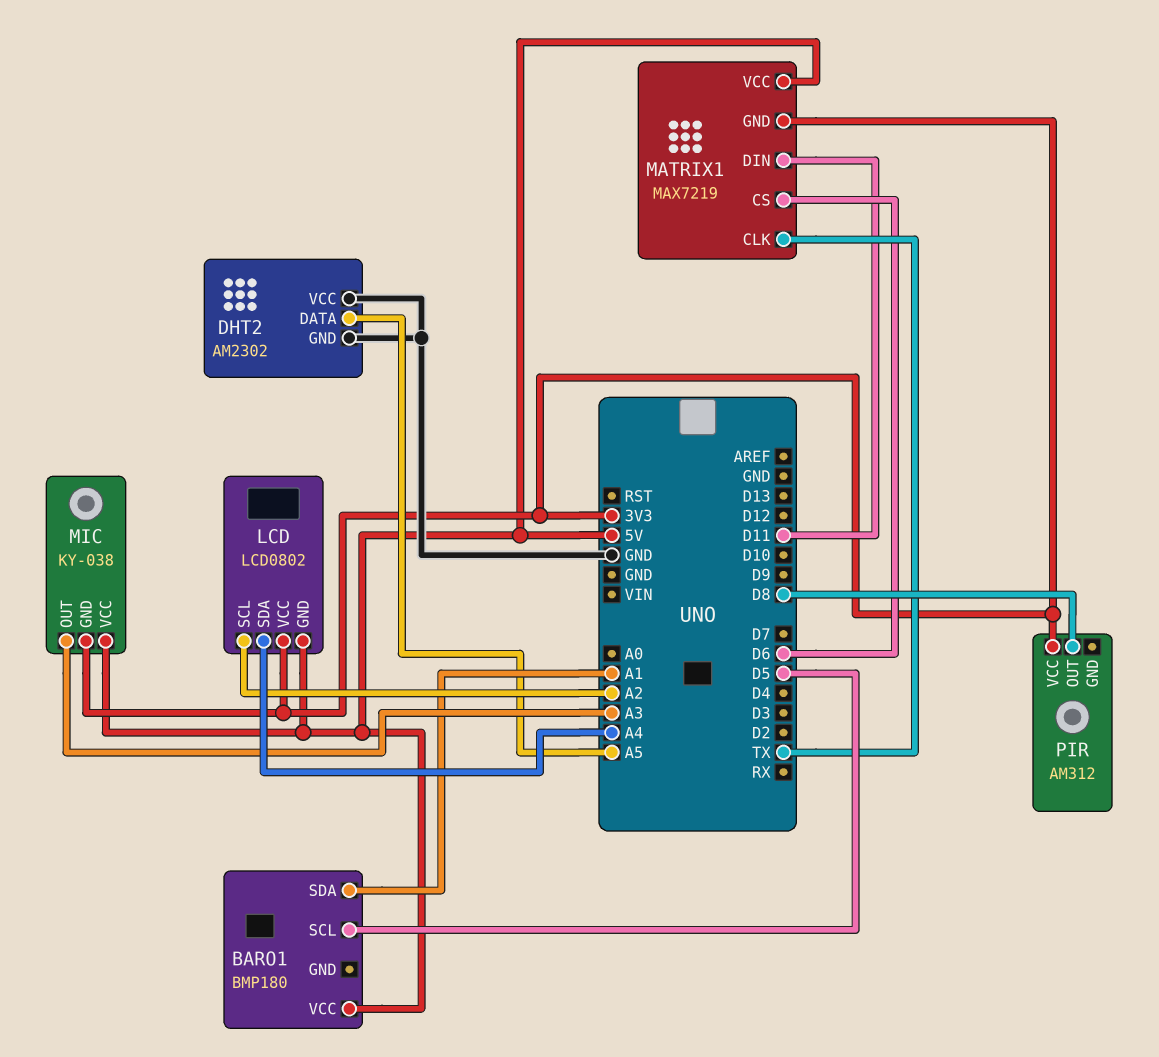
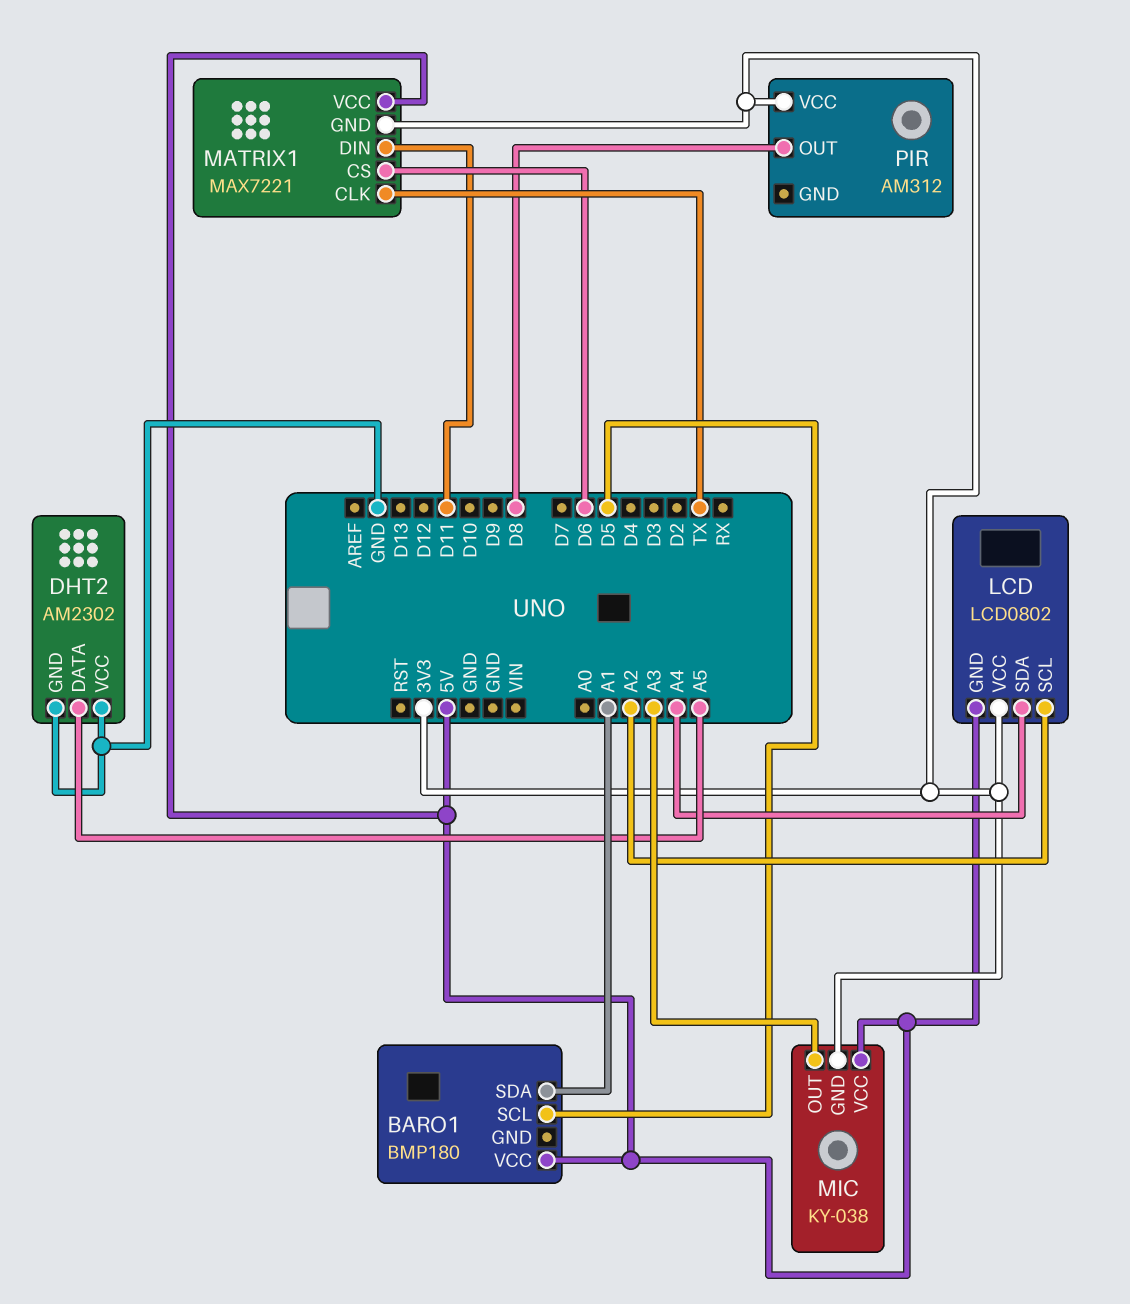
MATRIX1: MAX7219 -> MAX7221

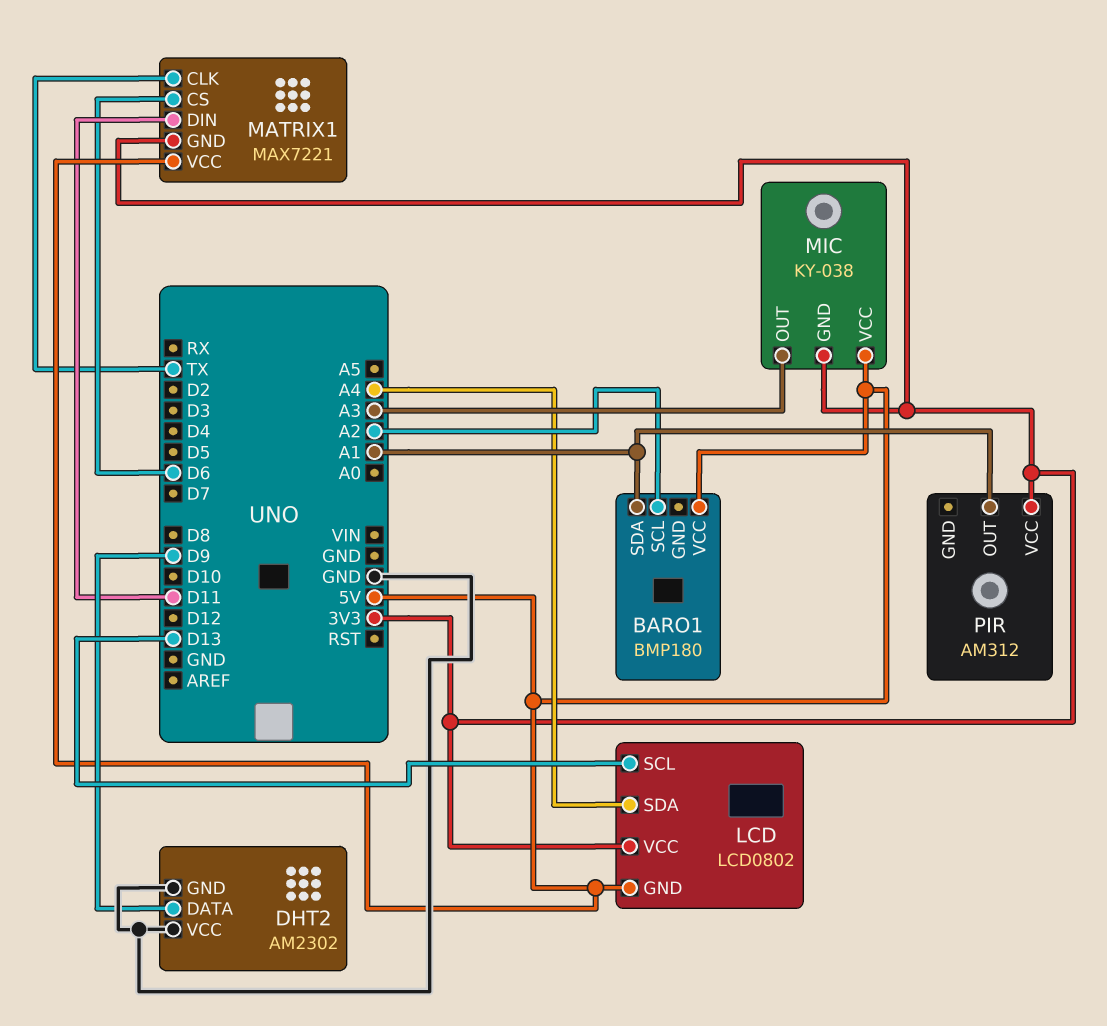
BARO1 pin SCL: D5 -> A2
DHT2 pin DATA: A5 -> D9
LCD pin SCL: A2 -> D13
PIR pin OUT: D8 -> A1

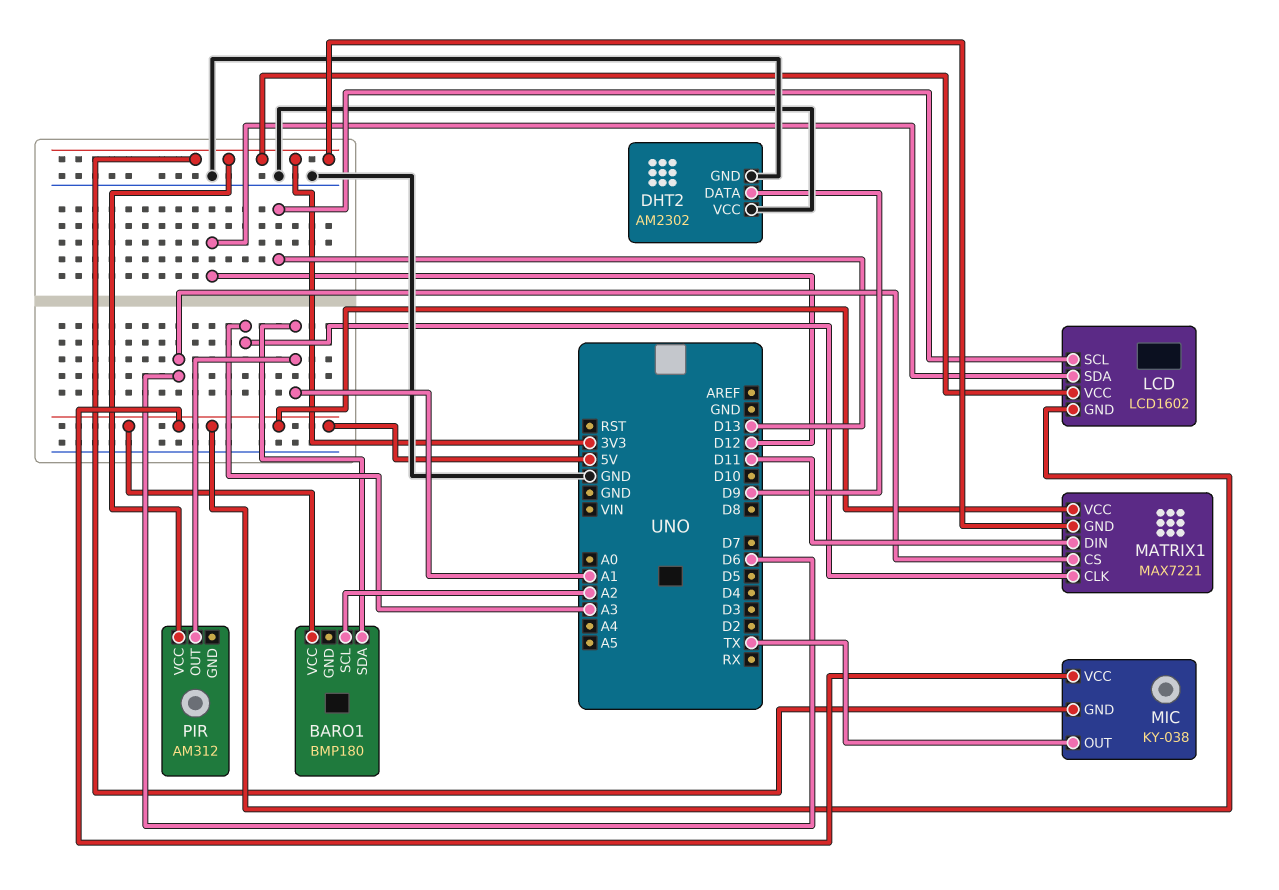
LCD: LCD0802 -> LCD1602
LCD pin SDA: A4 -> D12
MATRIX1 pin CLK: TX -> A3
MIC pin OUT: A3 -> TX

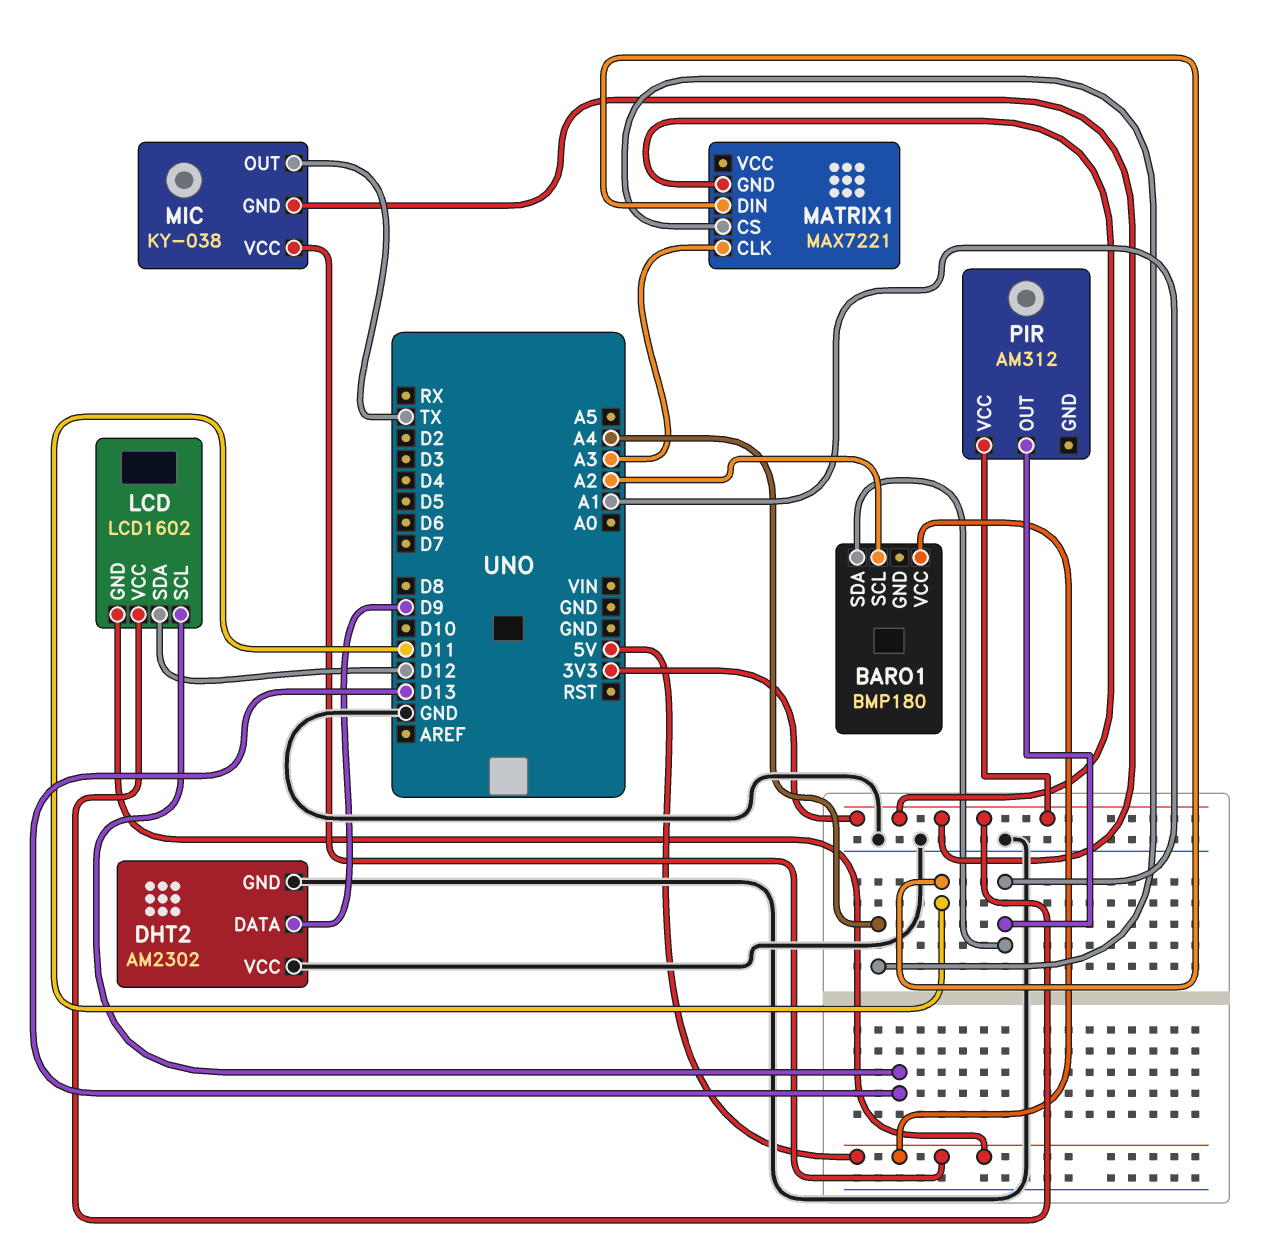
MATRIX1 pin CS: D6 -> A4
MATRIX1 pin VCC: 5V -> none

